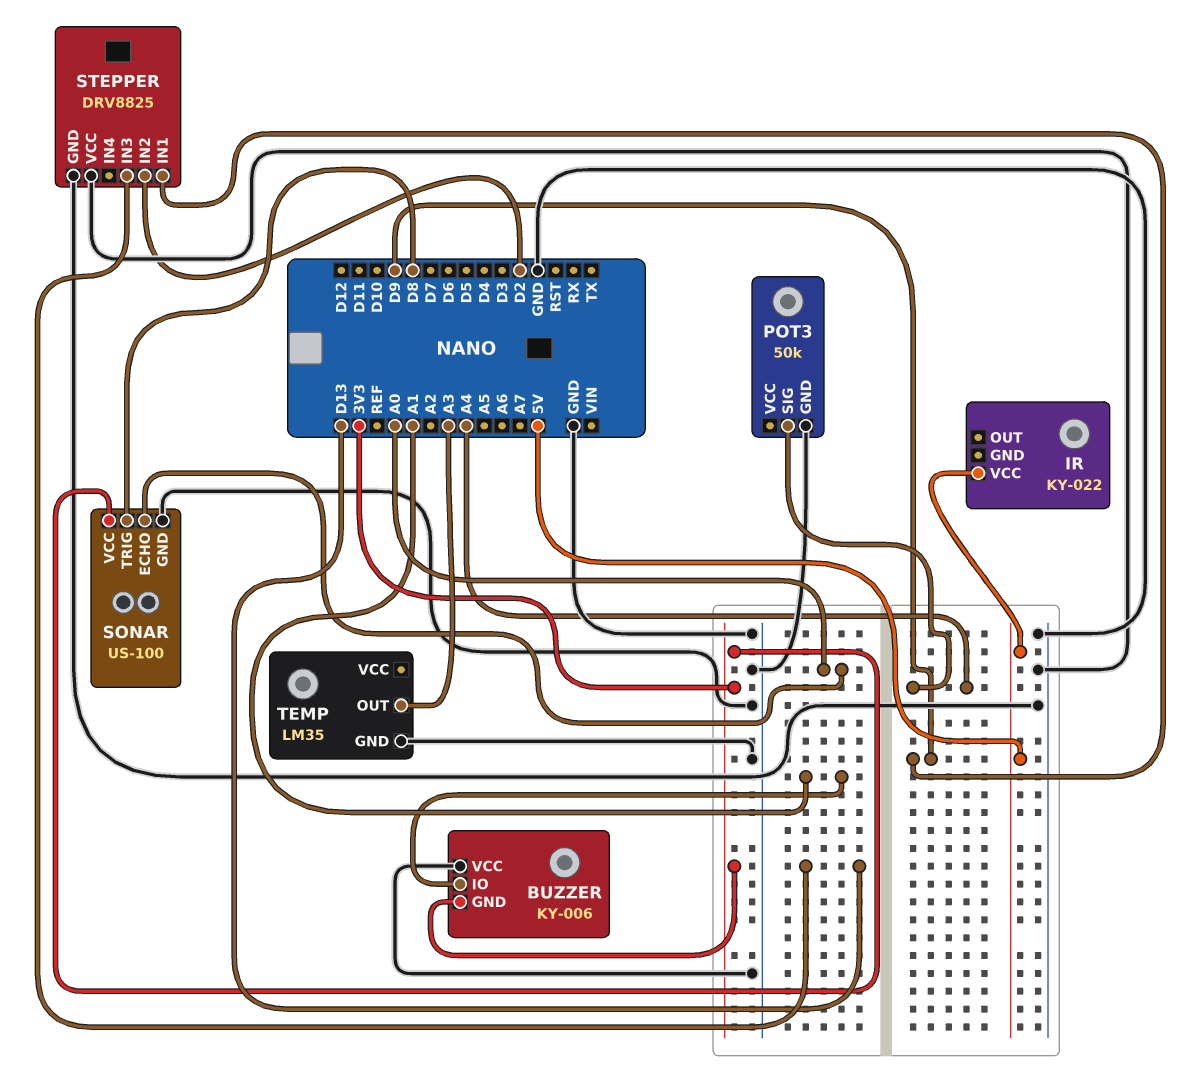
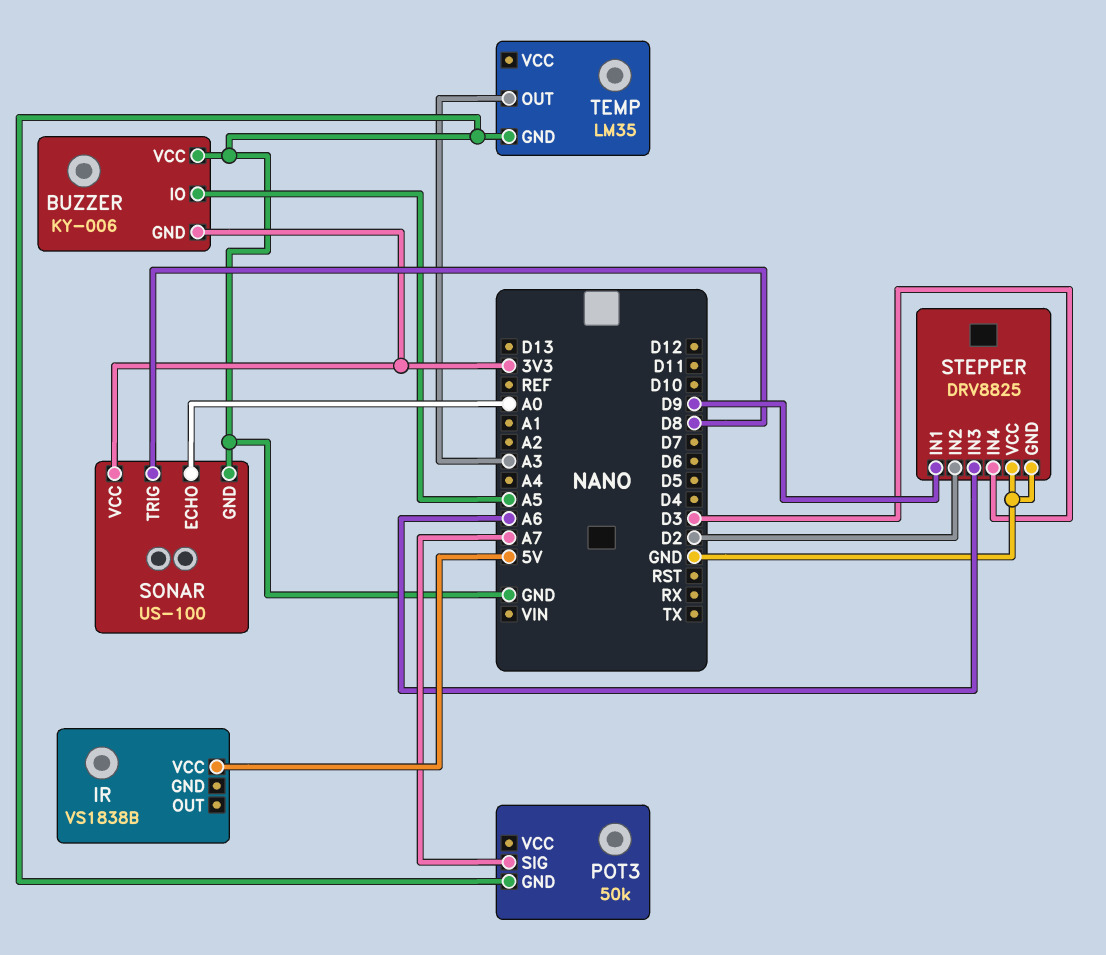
BUZZER pin IO: A1 -> A5
IR: KY-022 -> VS1838B
POT3 pin SIG: A4 -> A7
STEPPER pin IN3: D13 -> A6
STEPPER pin IN4: none -> D3

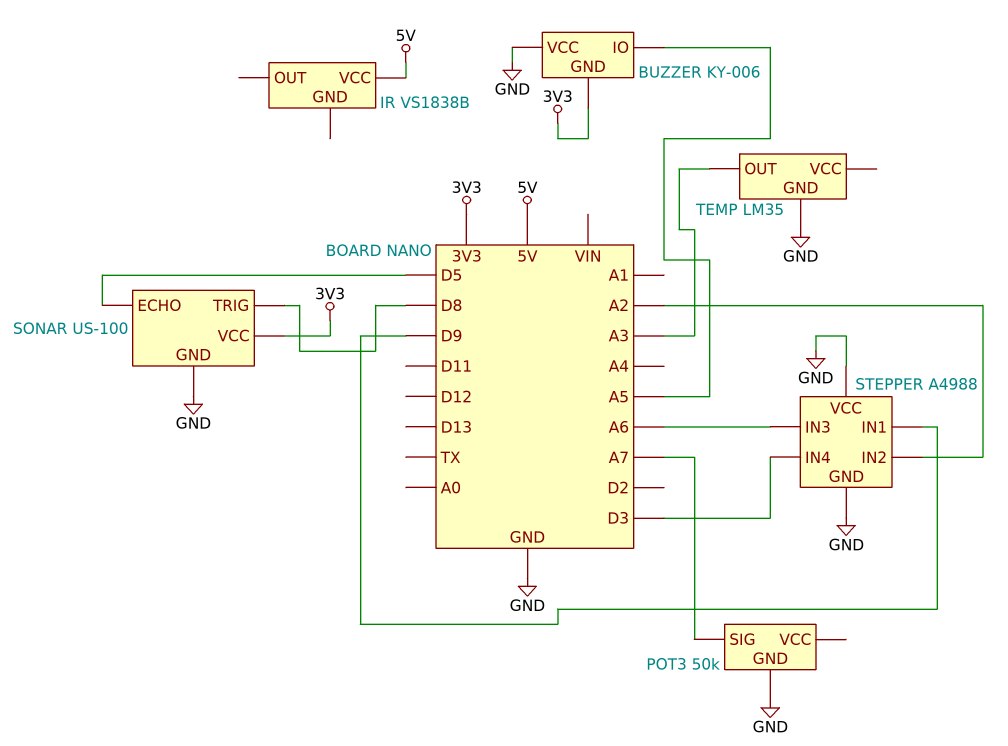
SONAR pin ECHO: A0 -> D5
STEPPER: DRV8825 -> A4988
STEPPER pin IN2: D2 -> A2

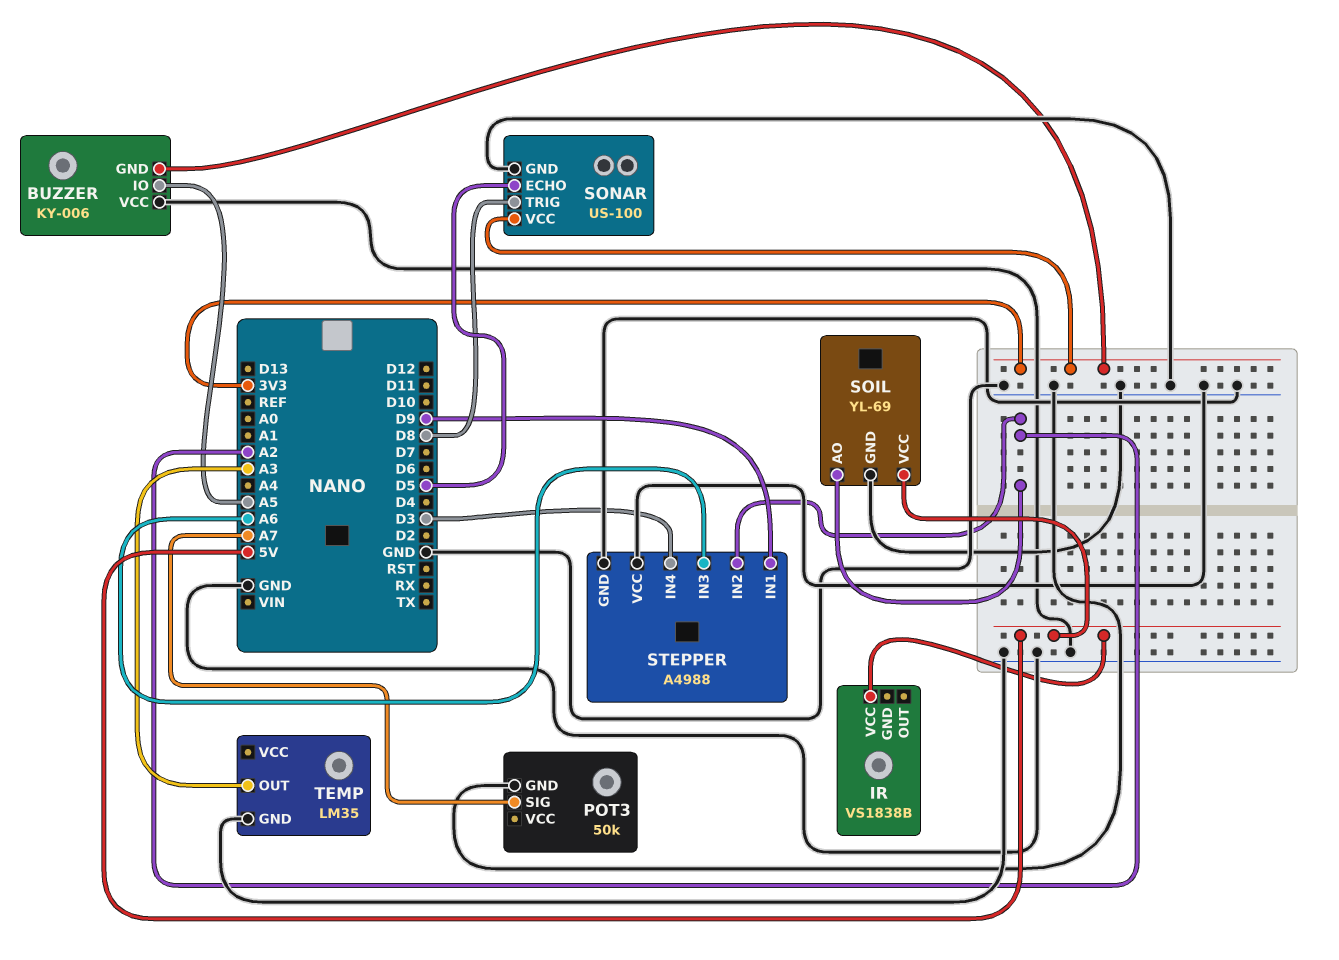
SOIL: none -> YL-69
SOIL pin AO: none -> A2
SOIL pin GND: none -> GND
SOIL pin VCC: none -> 5V

